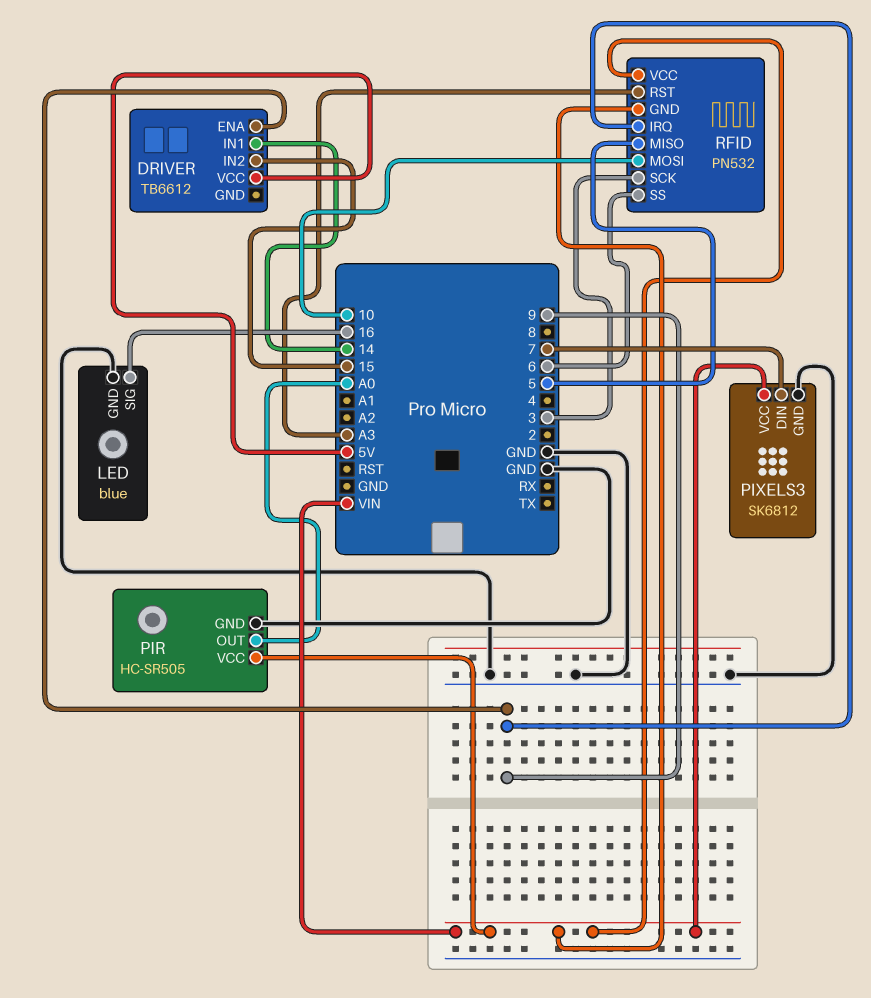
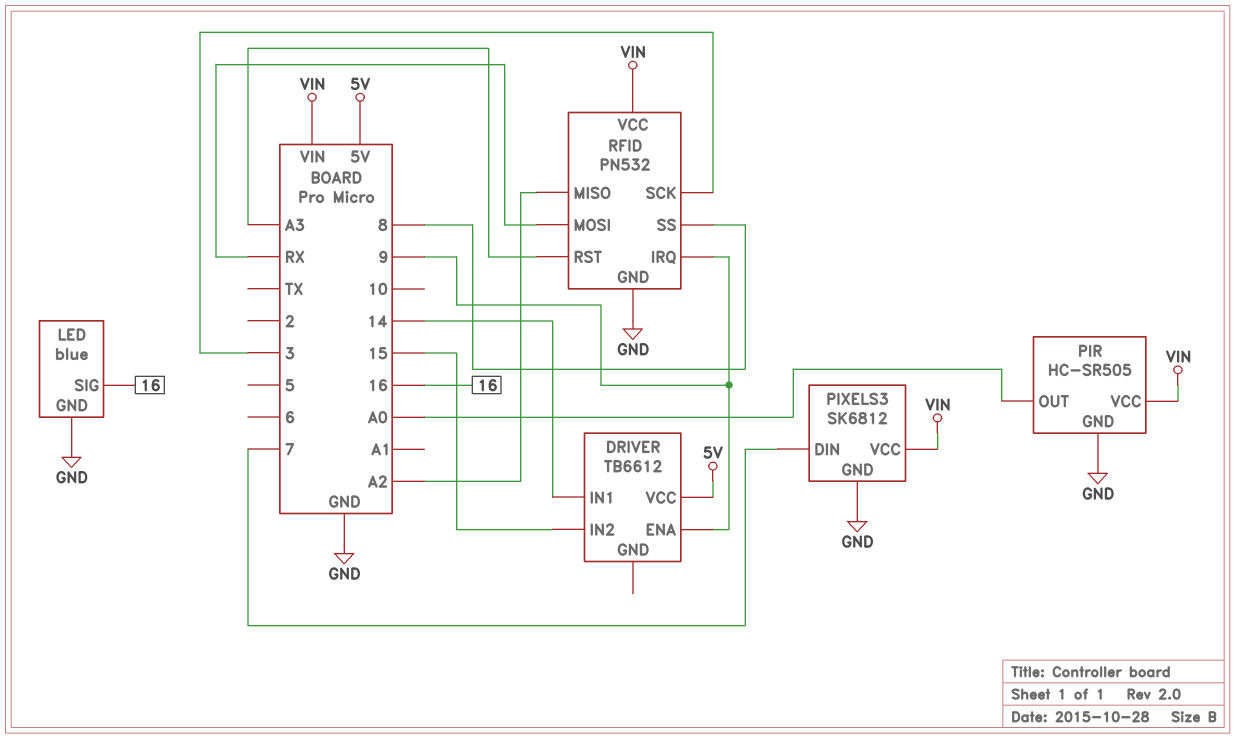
RFID pin GND: VIN -> GND
RFID pin MISO: 5 -> A2
RFID pin MOSI: 10 -> RX
RFID pin SS: 6 -> 8

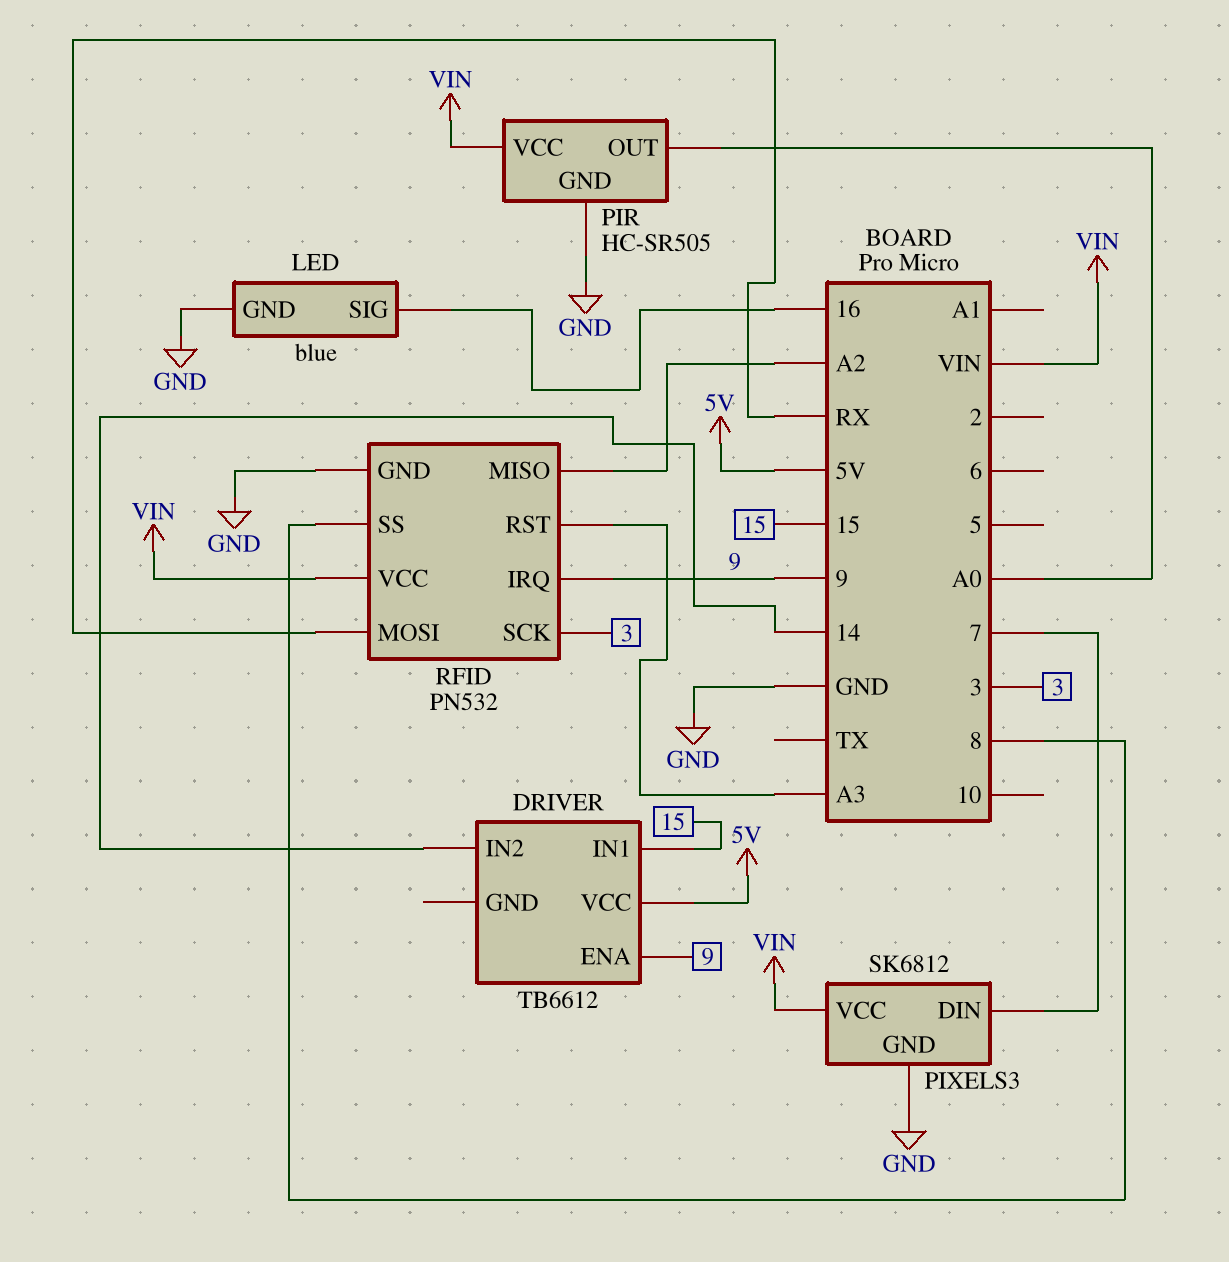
DRIVER pin IN1: 14 -> 15
DRIVER pin IN2: 15 -> 14

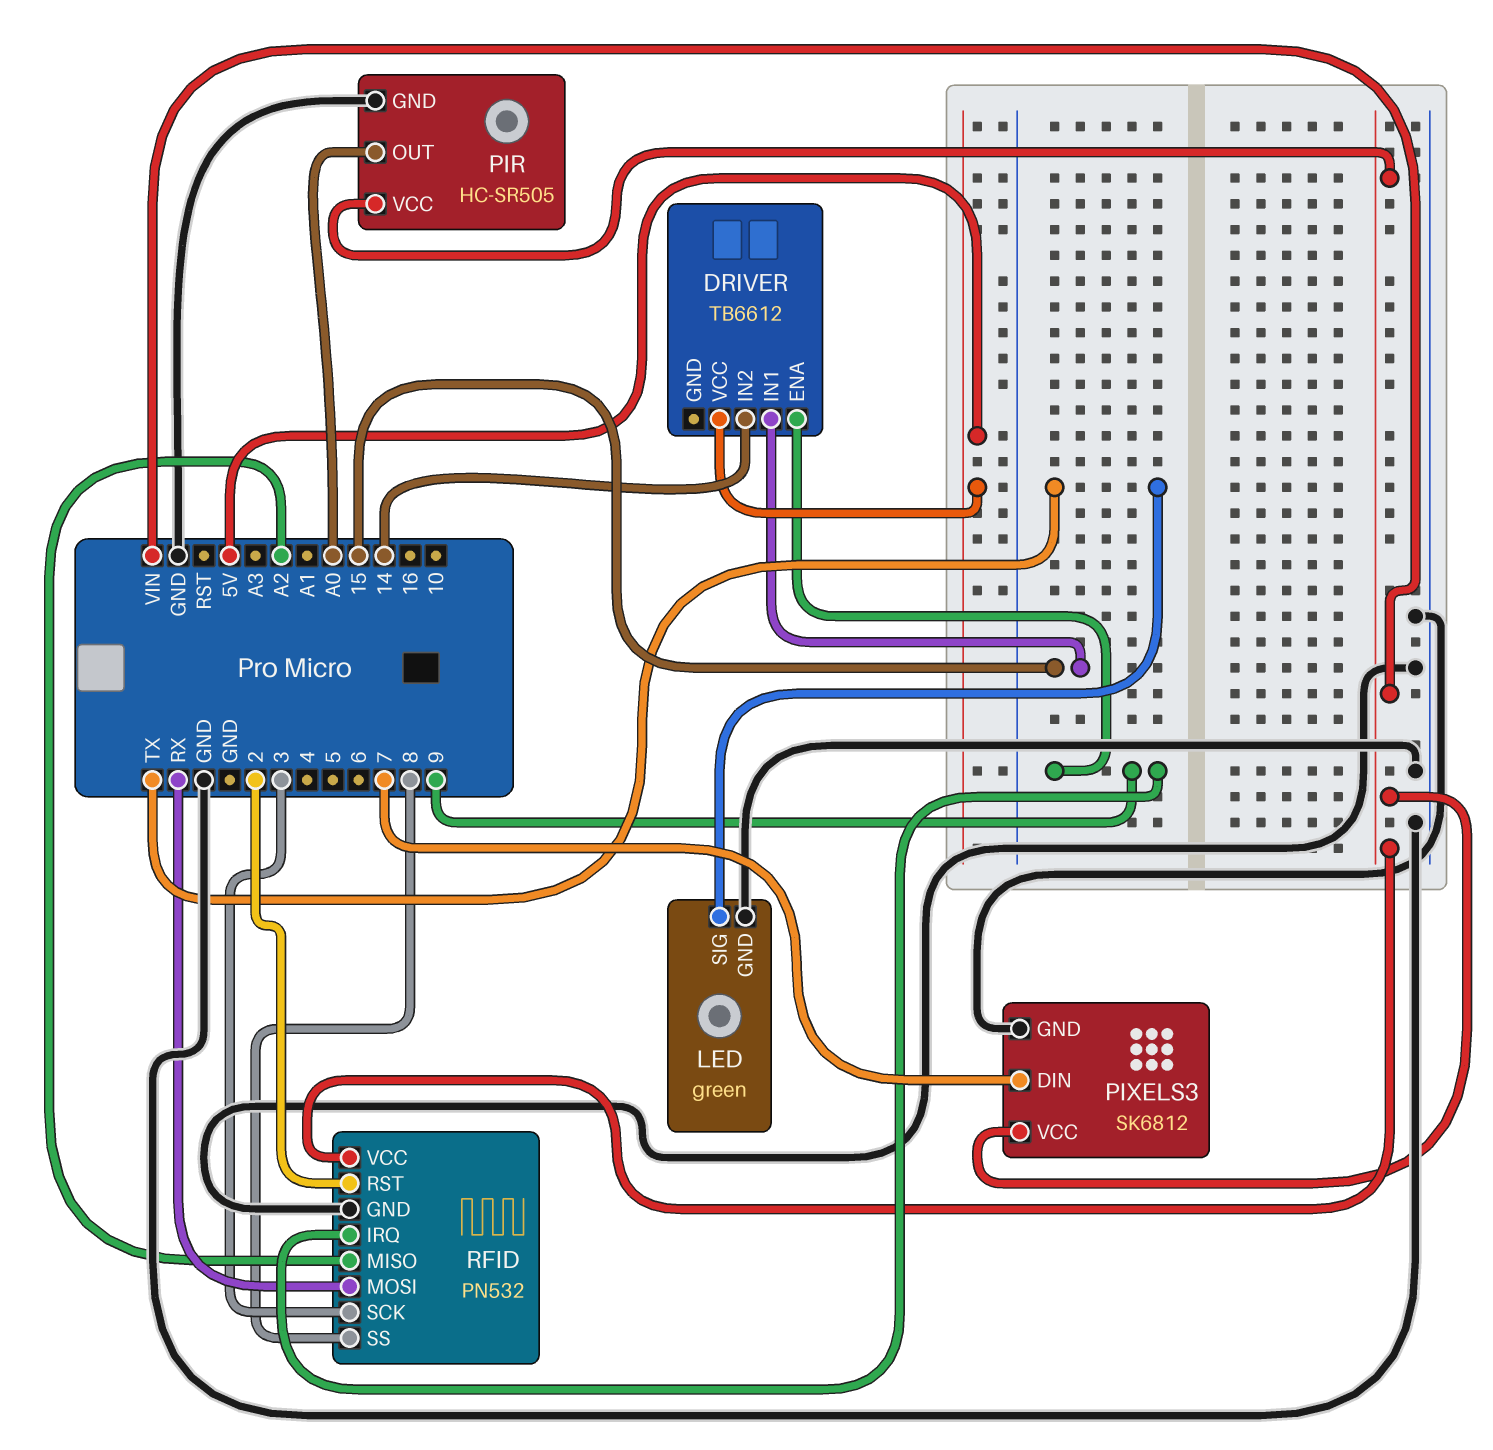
LED: blue -> green
LED pin SIG: 16 -> TX
RFID pin RST: A3 -> 2

